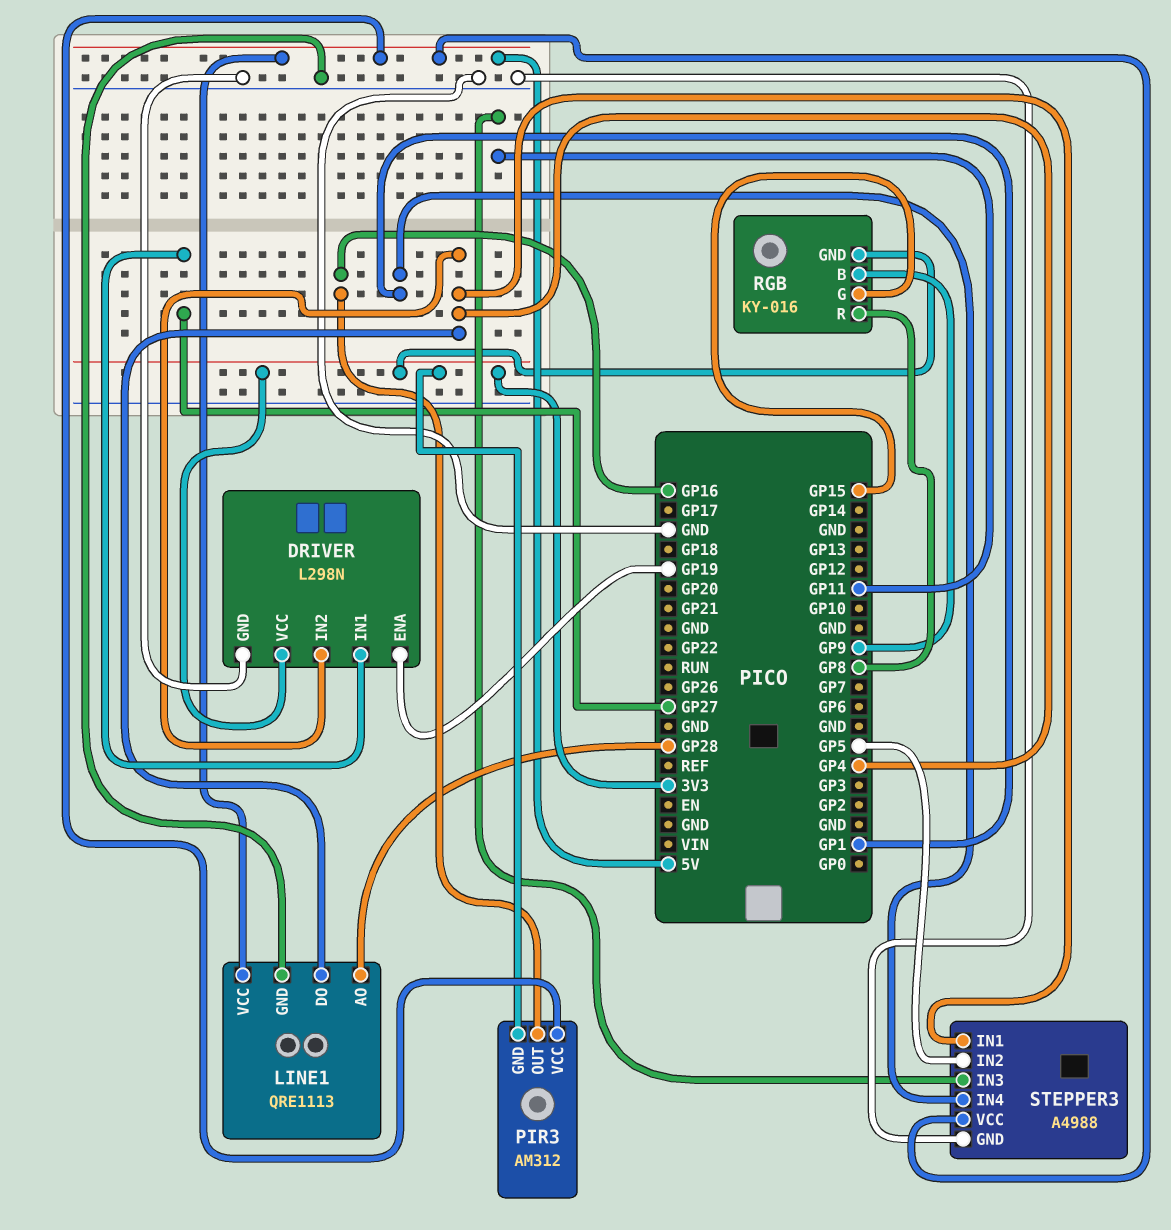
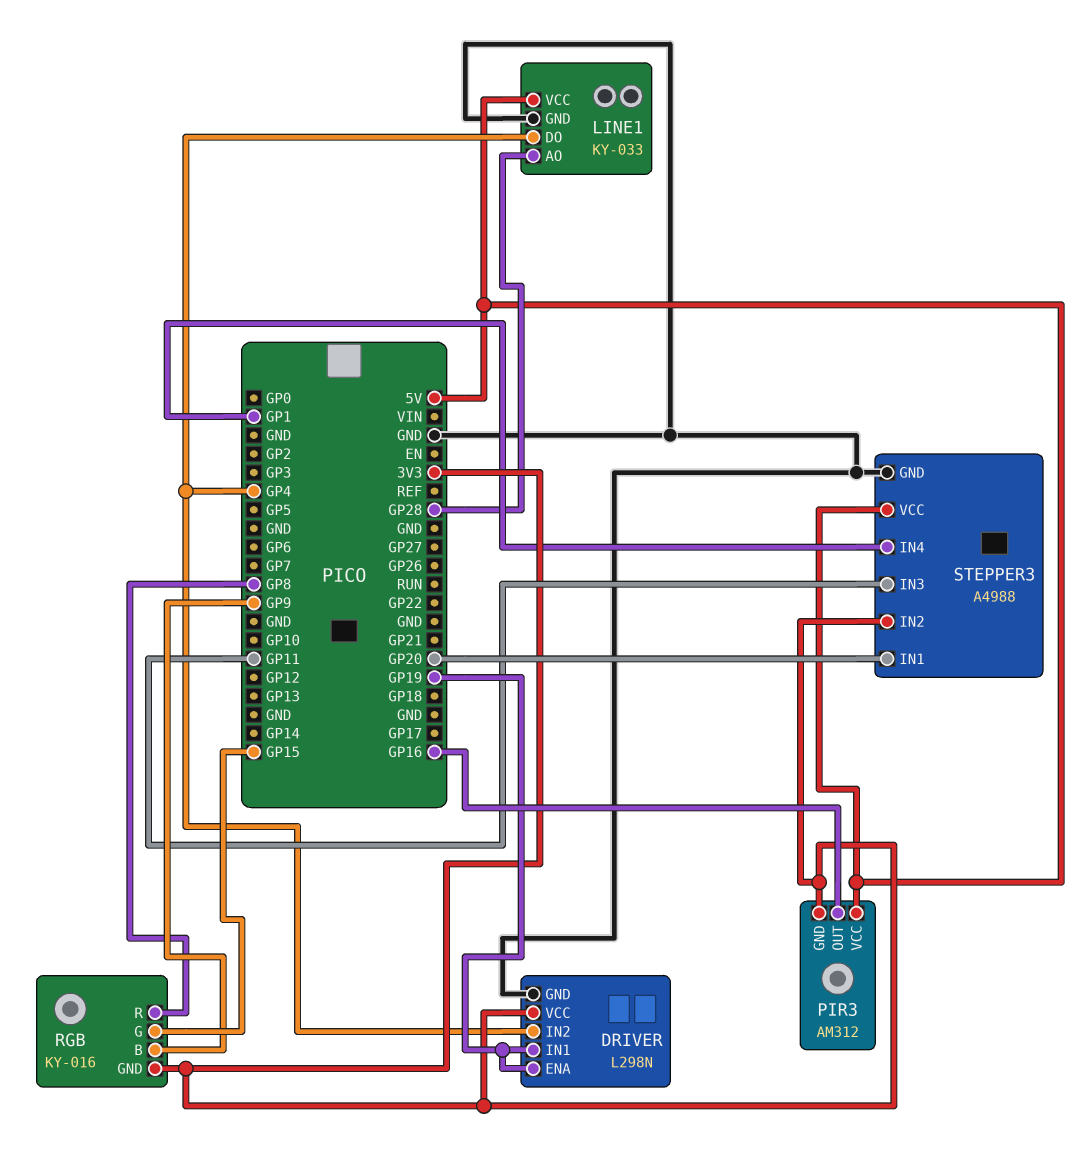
DRIVER pin IN1: GP27 -> GP19
LINE1: QRE1113 -> KY-033
STEPPER3 pin IN1: GP4 -> GP20
STEPPER3 pin IN2: GP5 -> 3V3

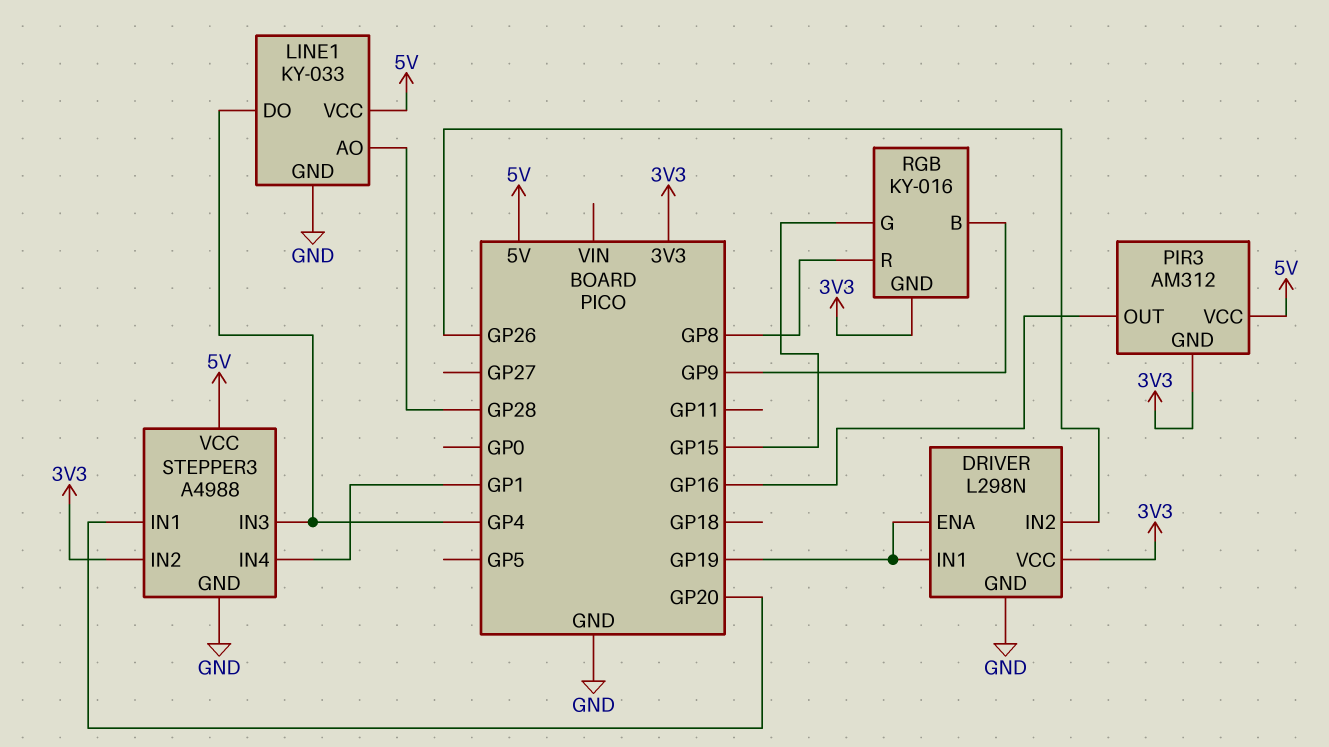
DRIVER pin IN2: GP4 -> GP26
STEPPER3 pin IN3: GP11 -> GP4

